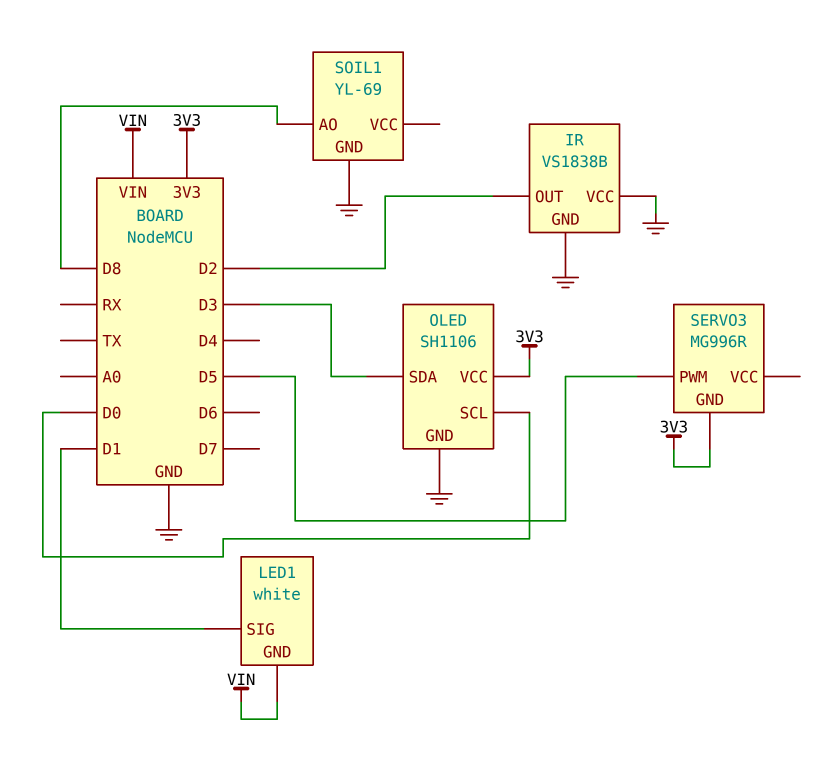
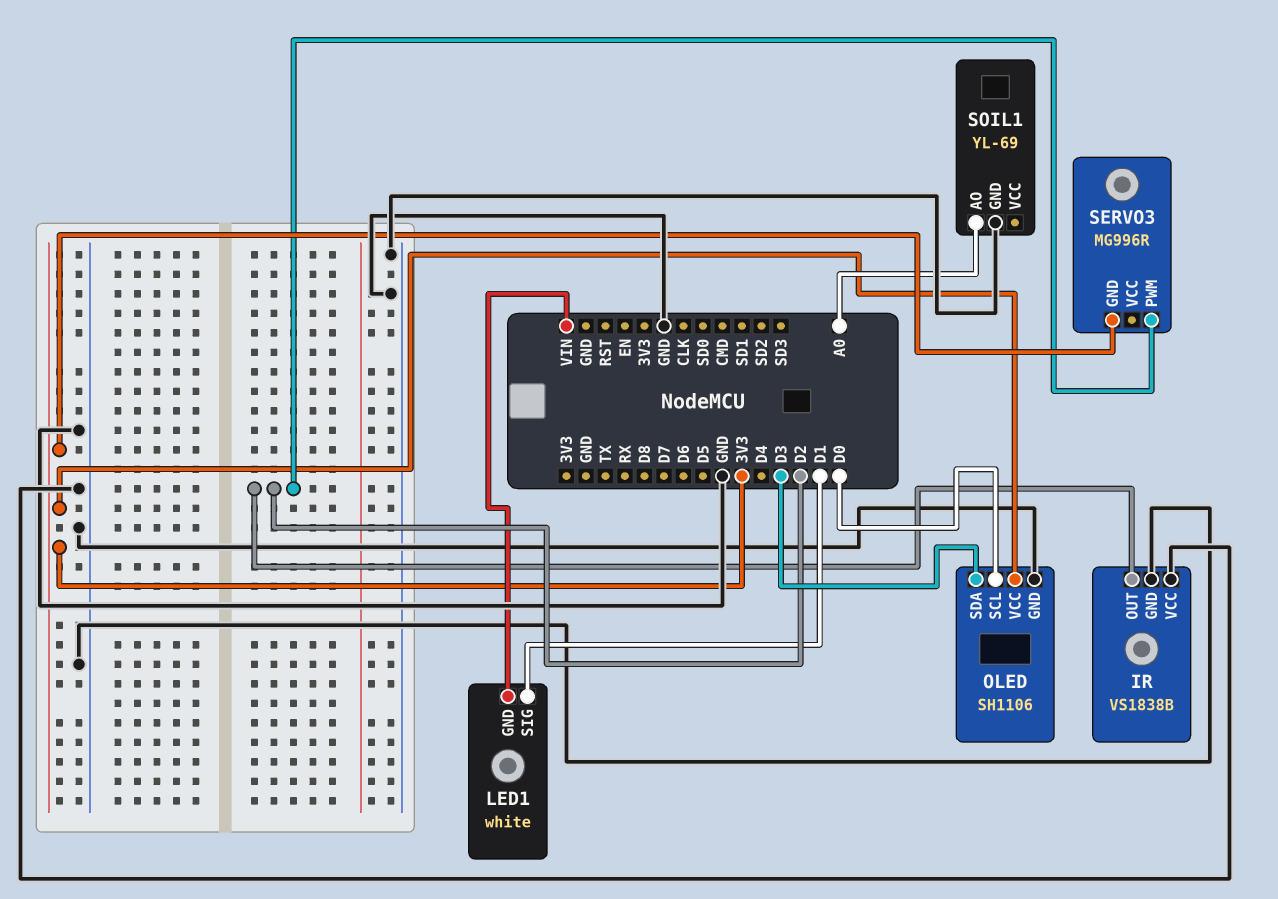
SERVO3 pin PWM: D5 -> D2
SOIL1 pin AO: D8 -> A0

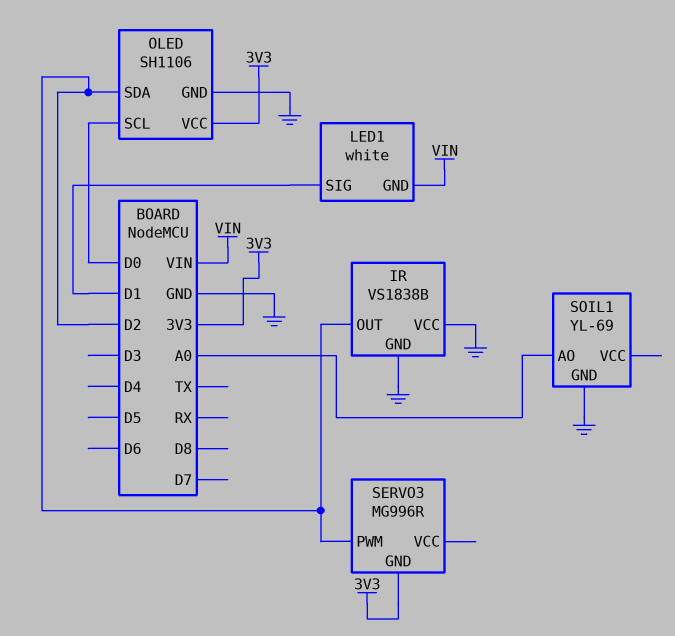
OLED pin SDA: D3 -> D2

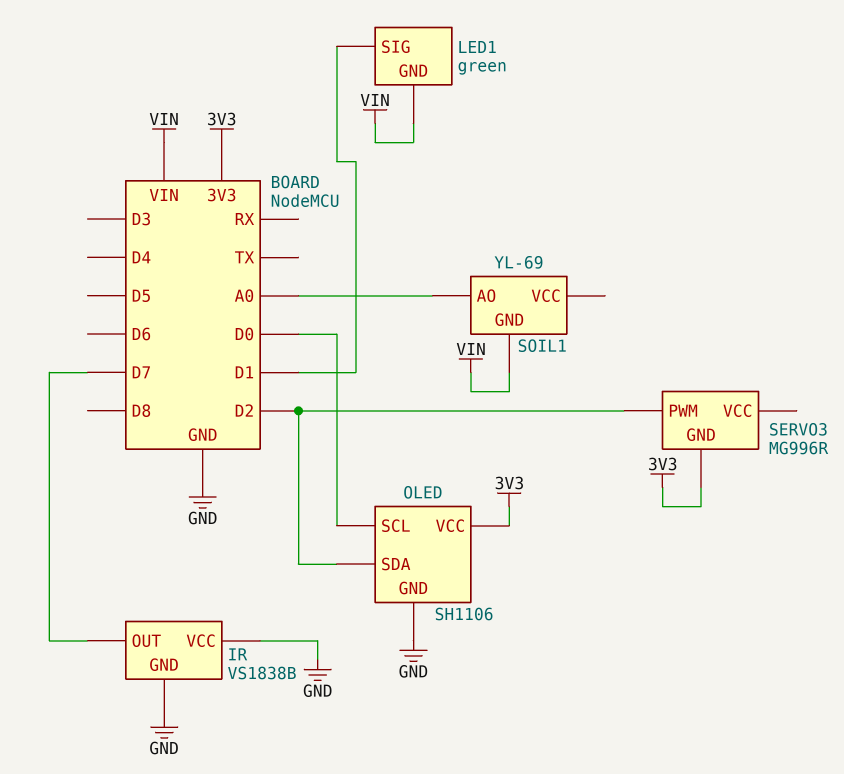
IR pin OUT: D2 -> D7
LED1: white -> green
SOIL1 pin GND: GND -> VIN

